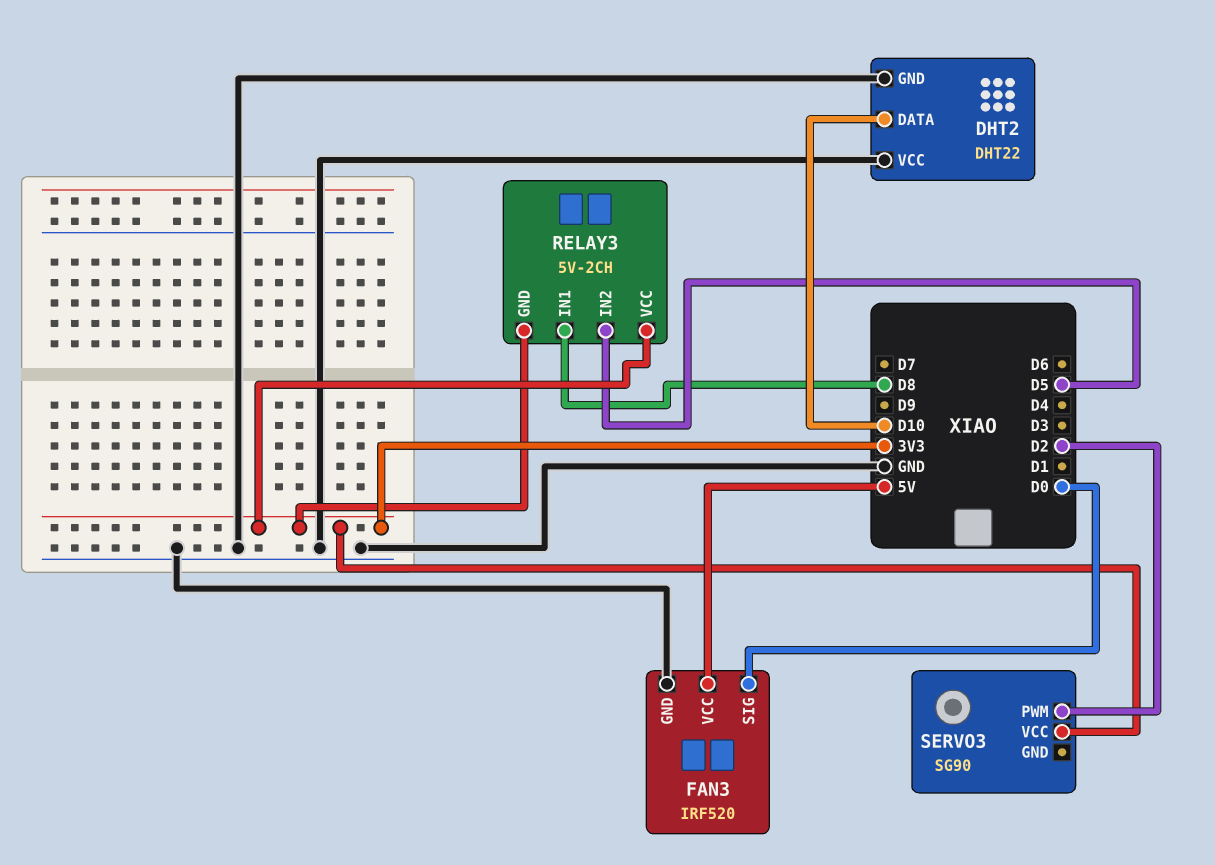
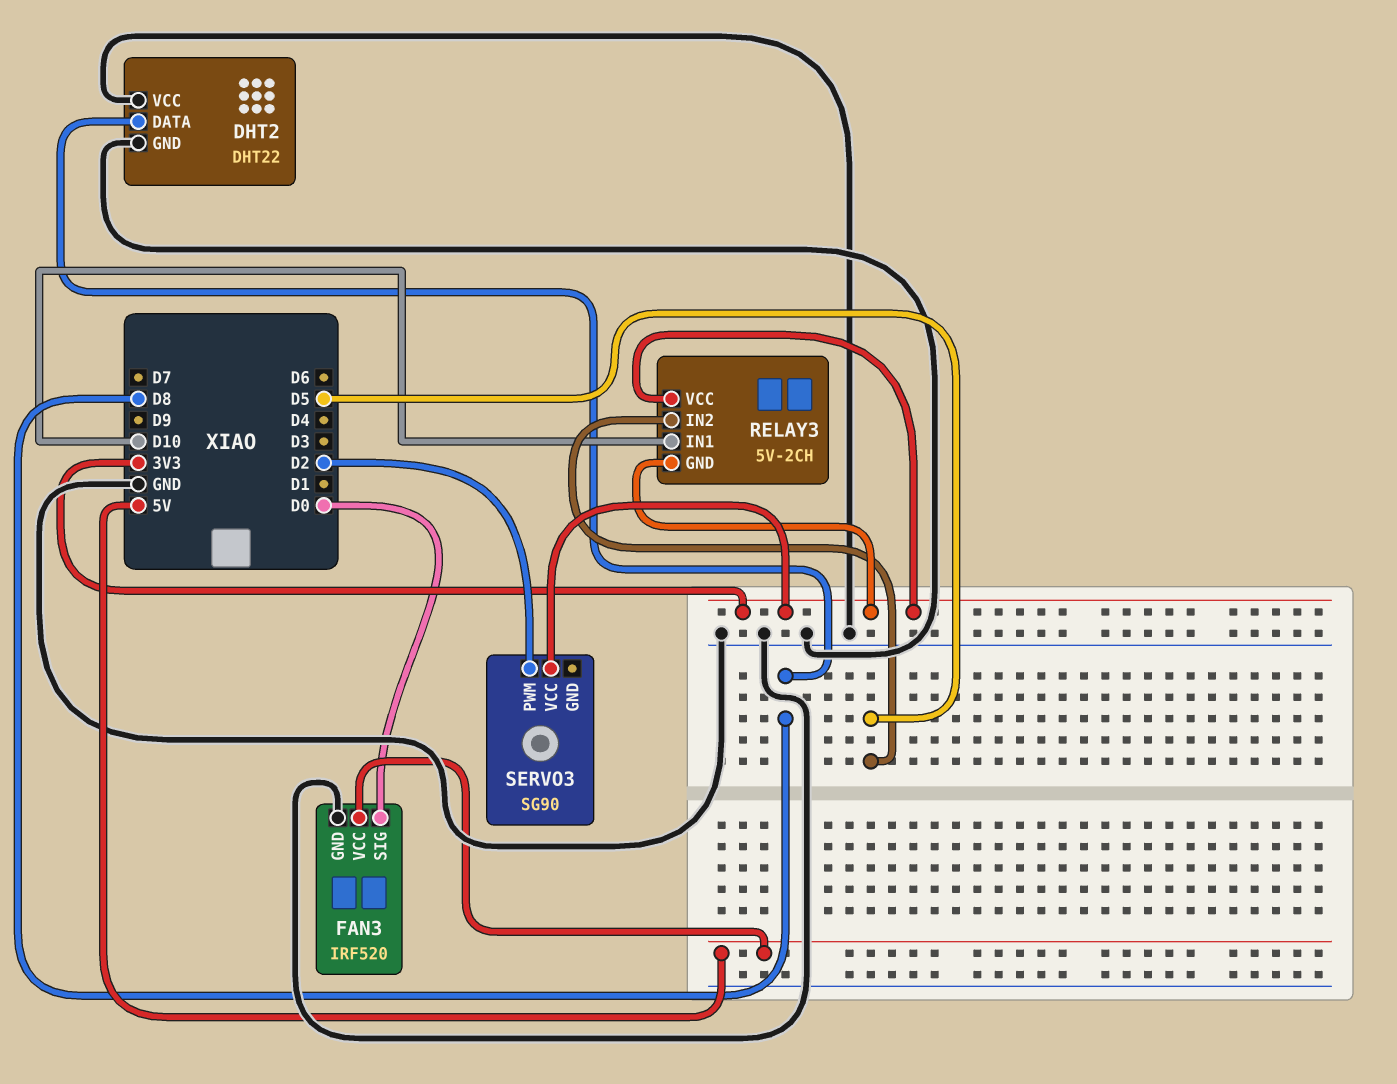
DHT2 pin DATA: D10 -> D8
RELAY3 pin IN1: D8 -> D10

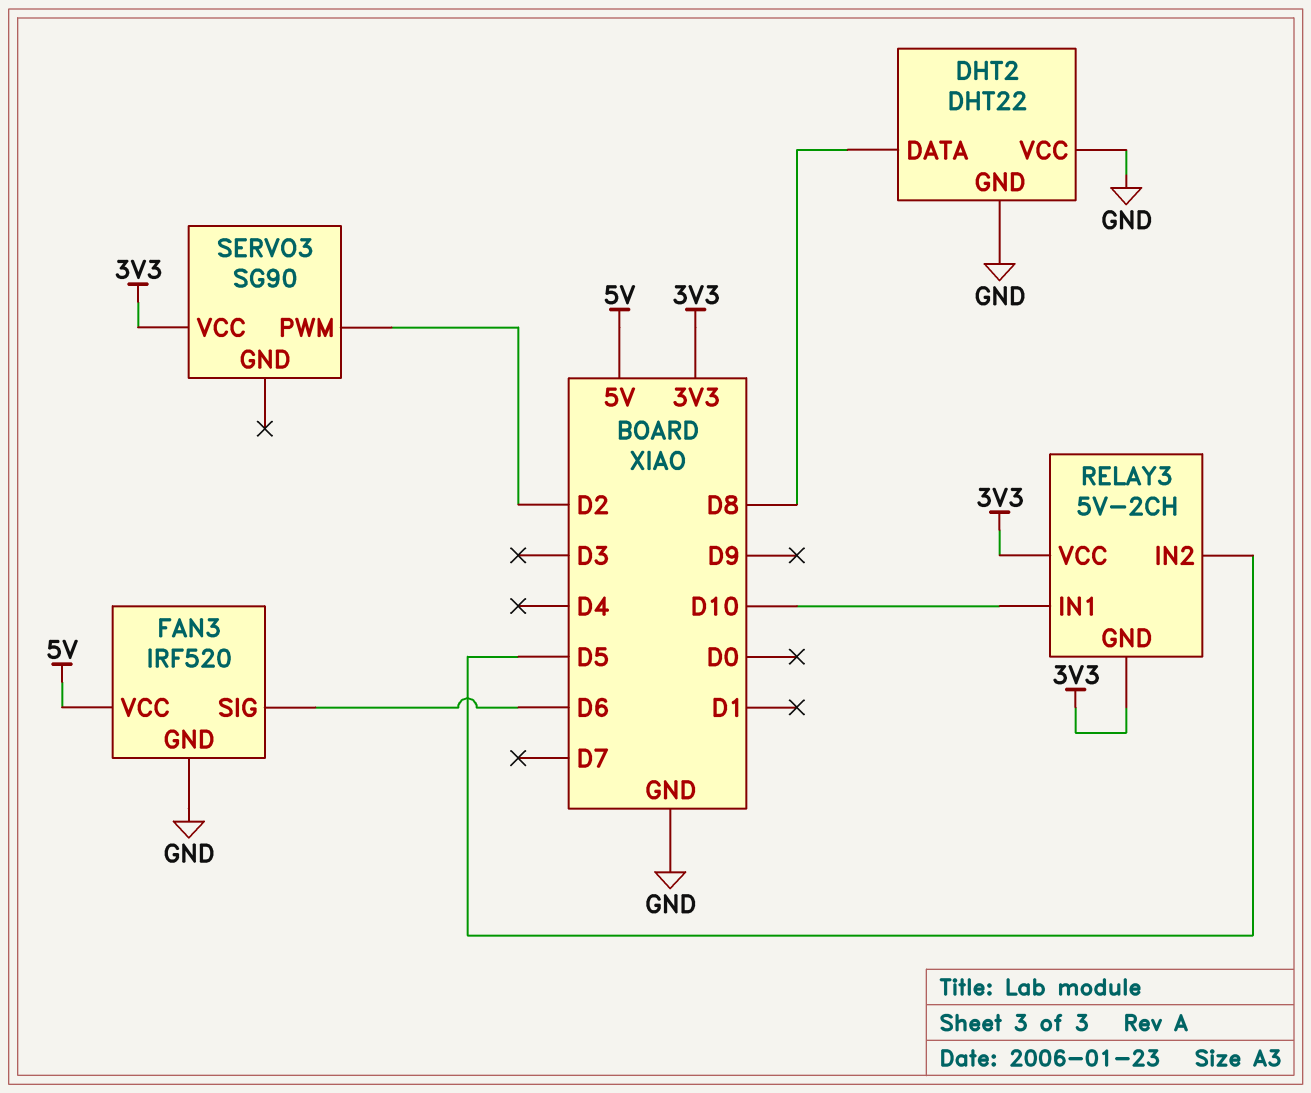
FAN3 pin SIG: D0 -> D6

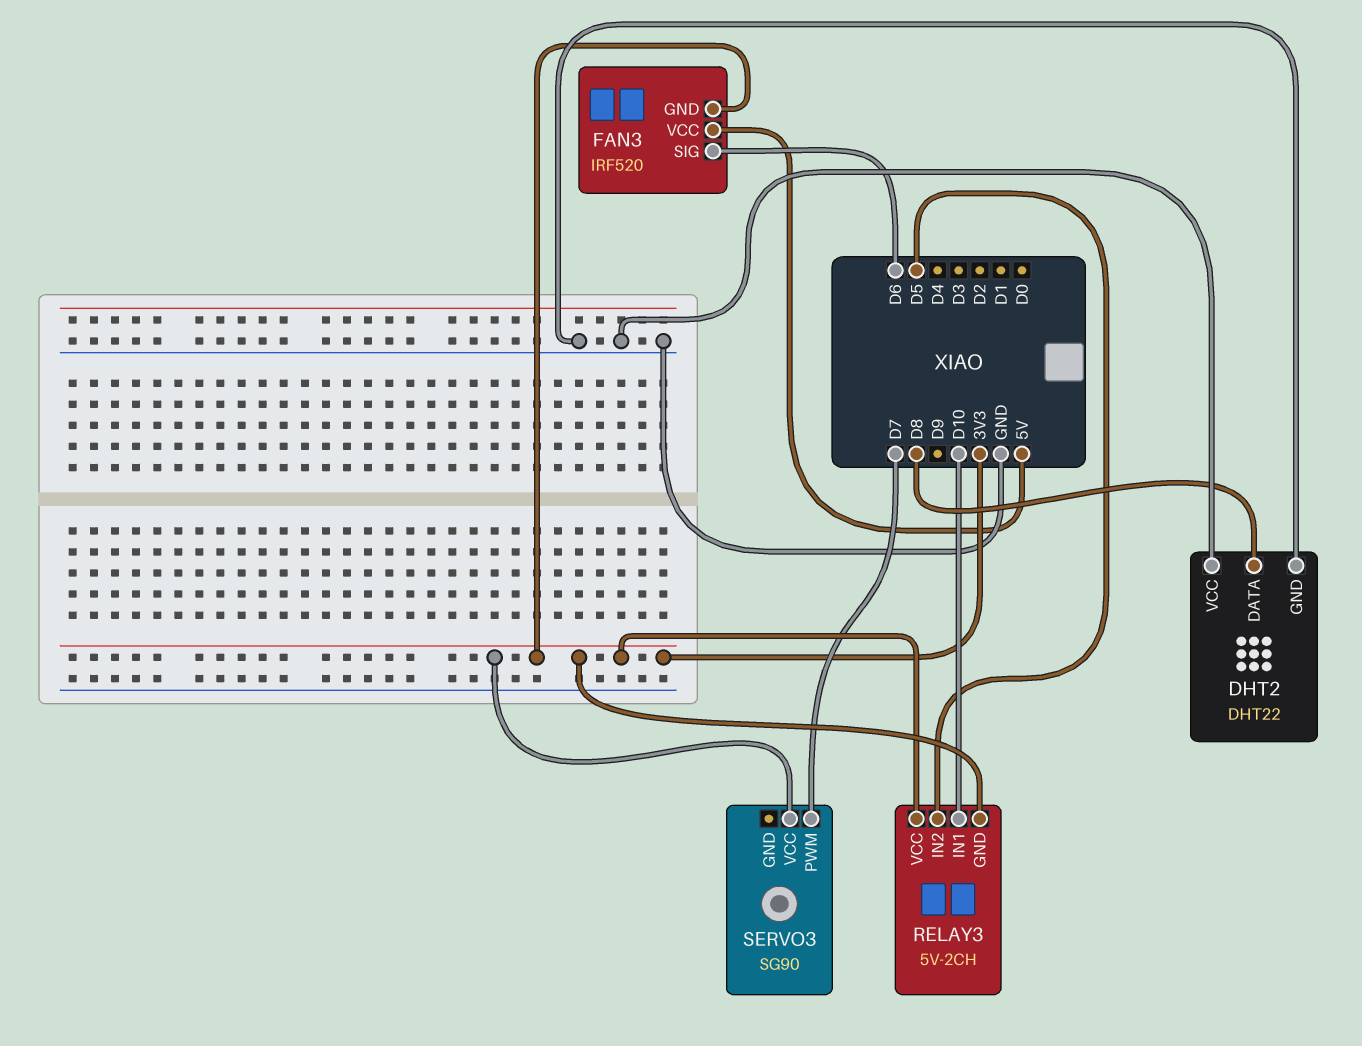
FAN3 pin GND: GND -> 3V3
SERVO3 pin PWM: D2 -> D7

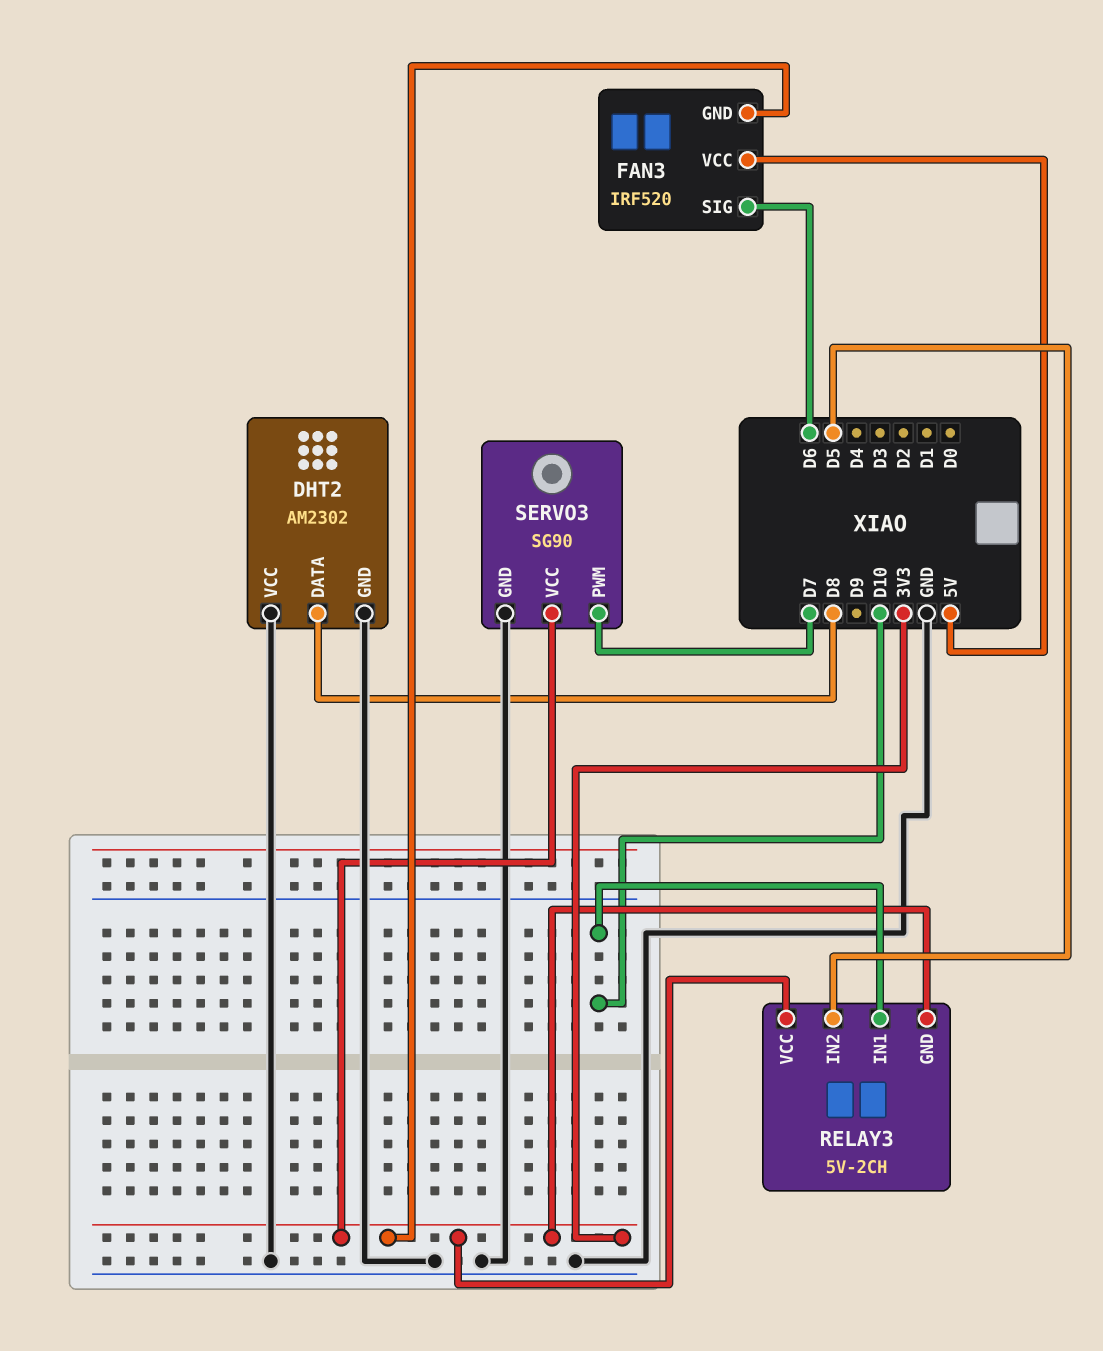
DHT2: DHT22 -> AM2302
SERVO3 pin GND: none -> GND

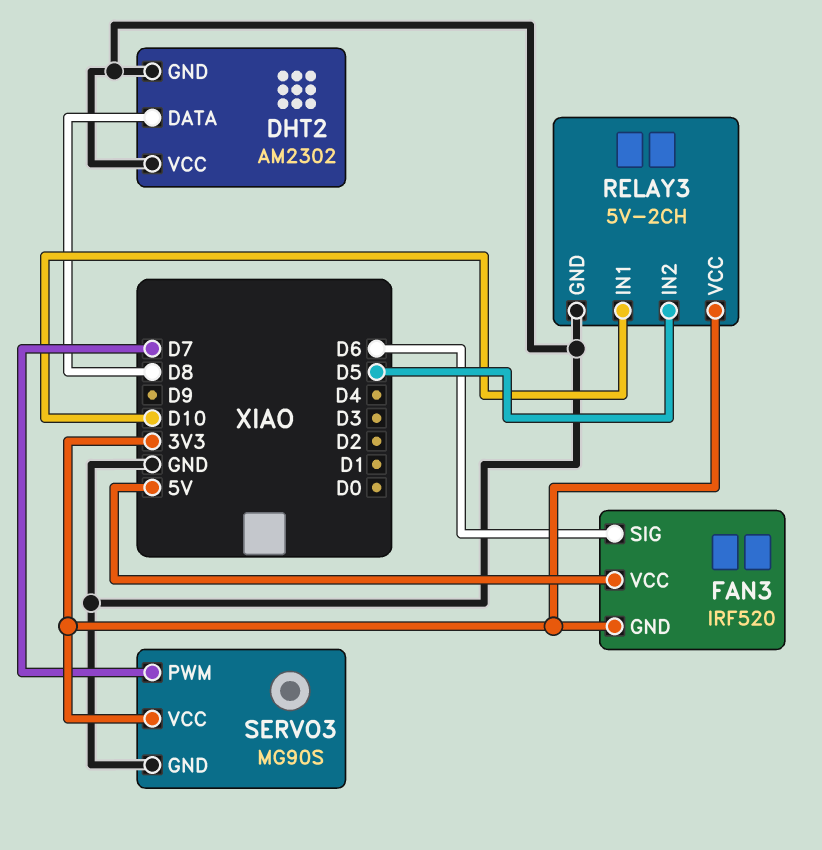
RELAY3 pin GND: 3V3 -> GND
SERVO3: SG90 -> MG90S

